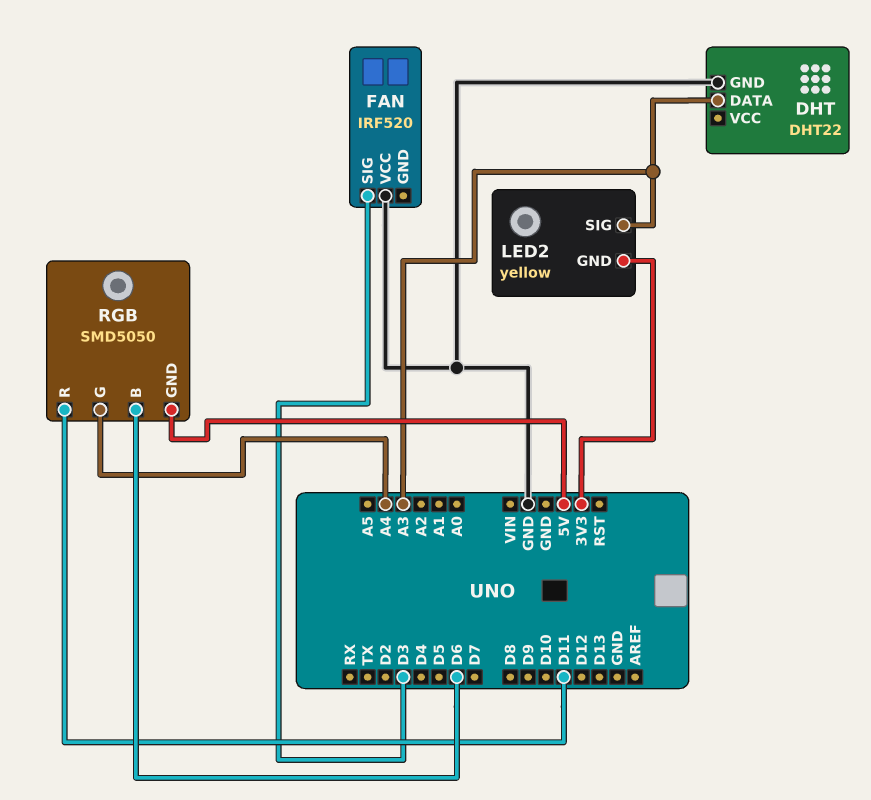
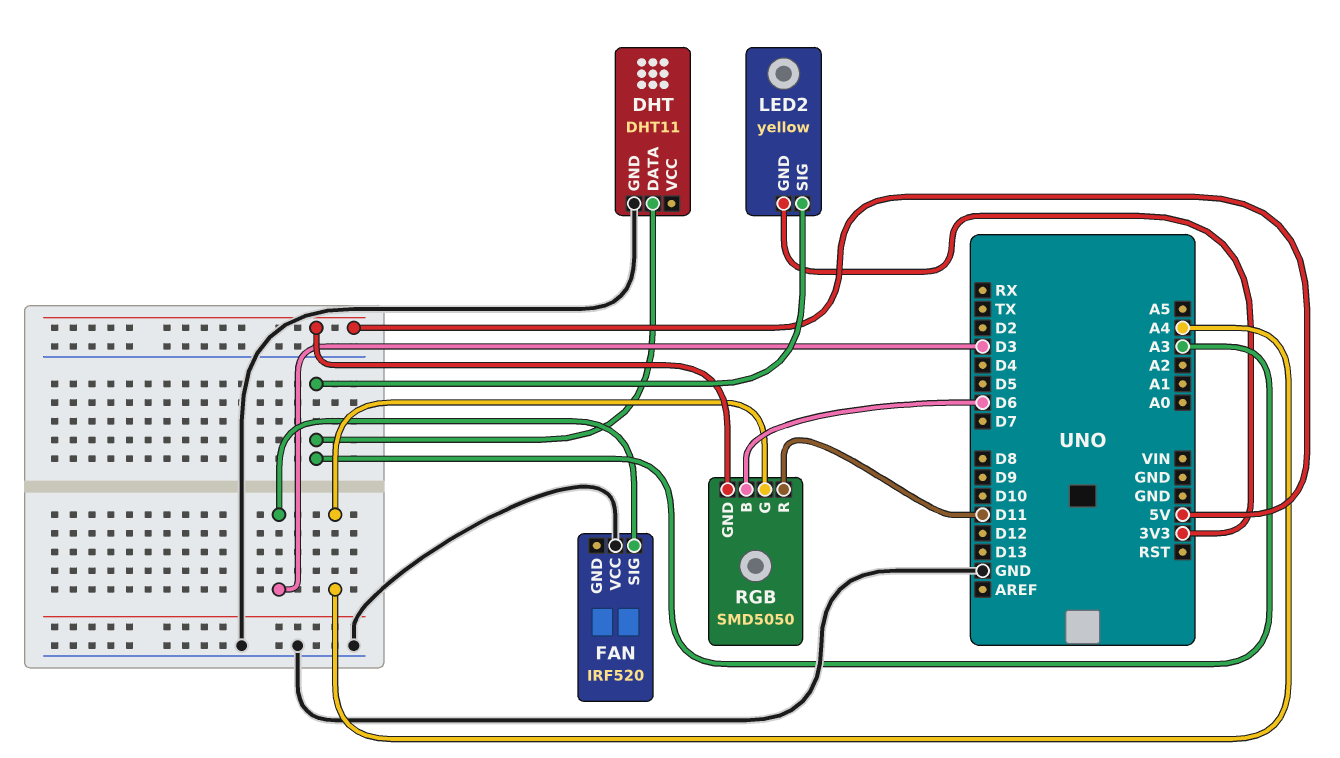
DHT: DHT22 -> DHT11

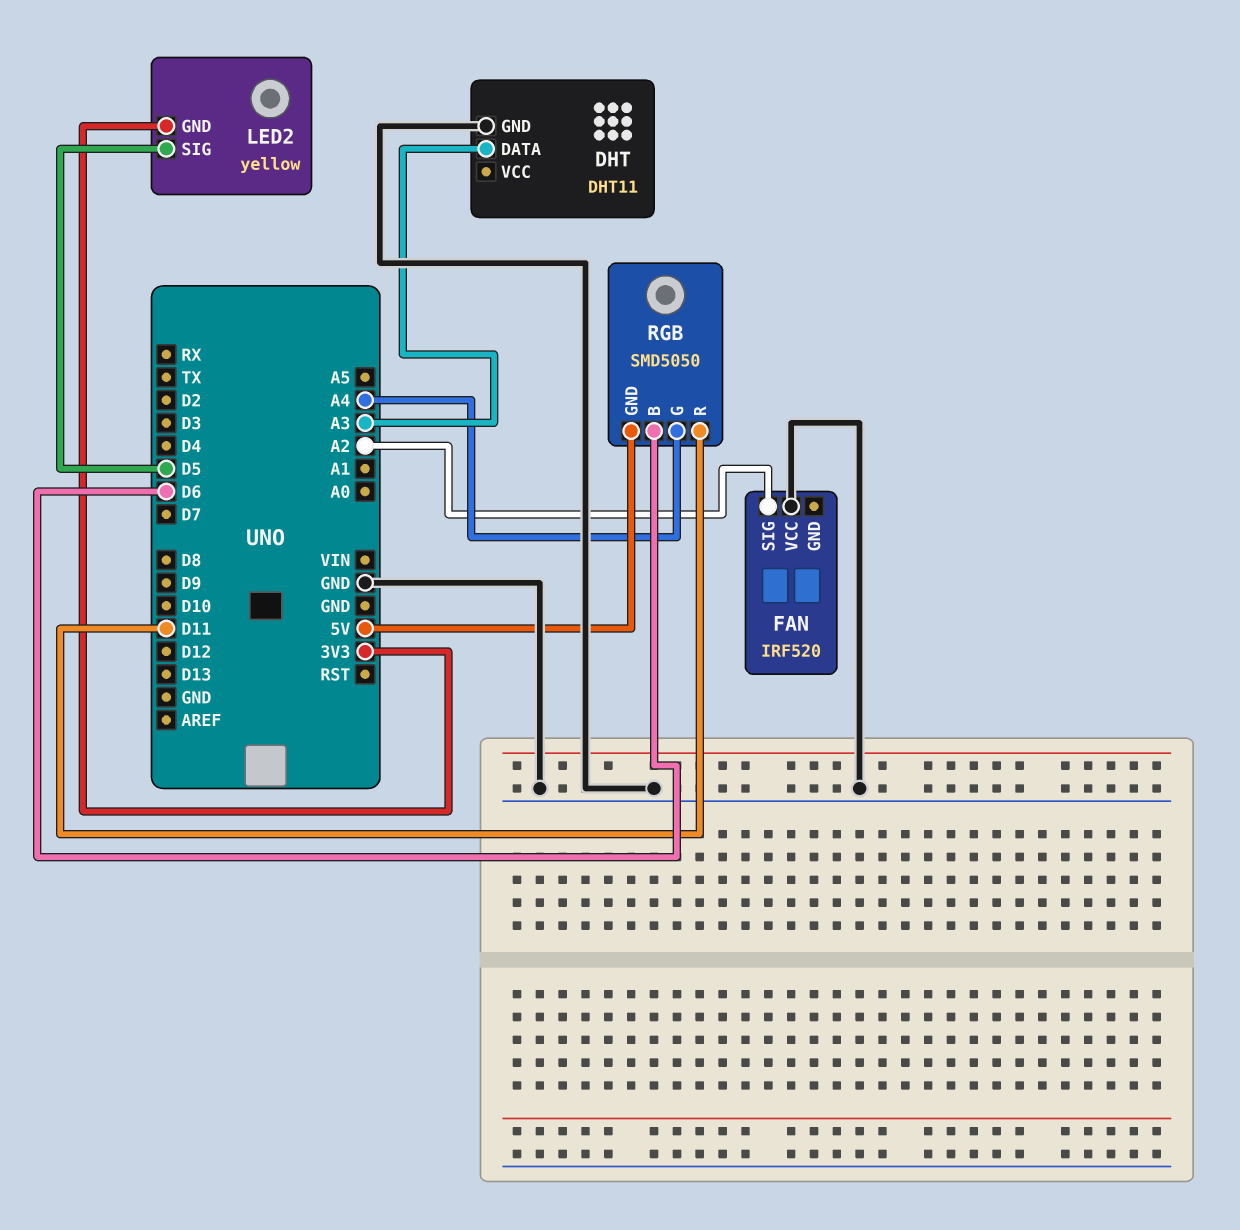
FAN pin SIG: D3 -> A2
LED2 pin SIG: A3 -> D5

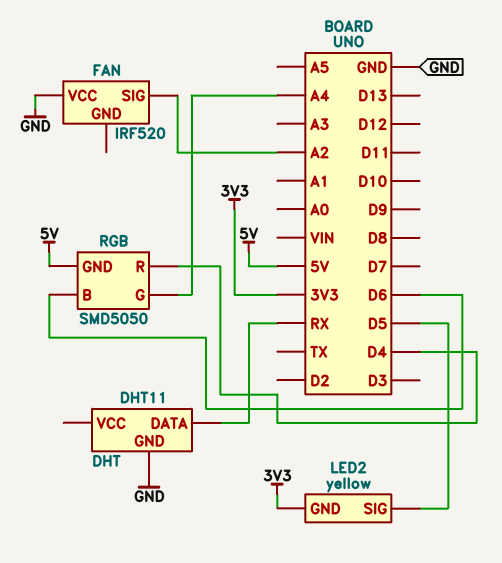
DHT pin DATA: A3 -> RX
RGB pin R: D11 -> D4

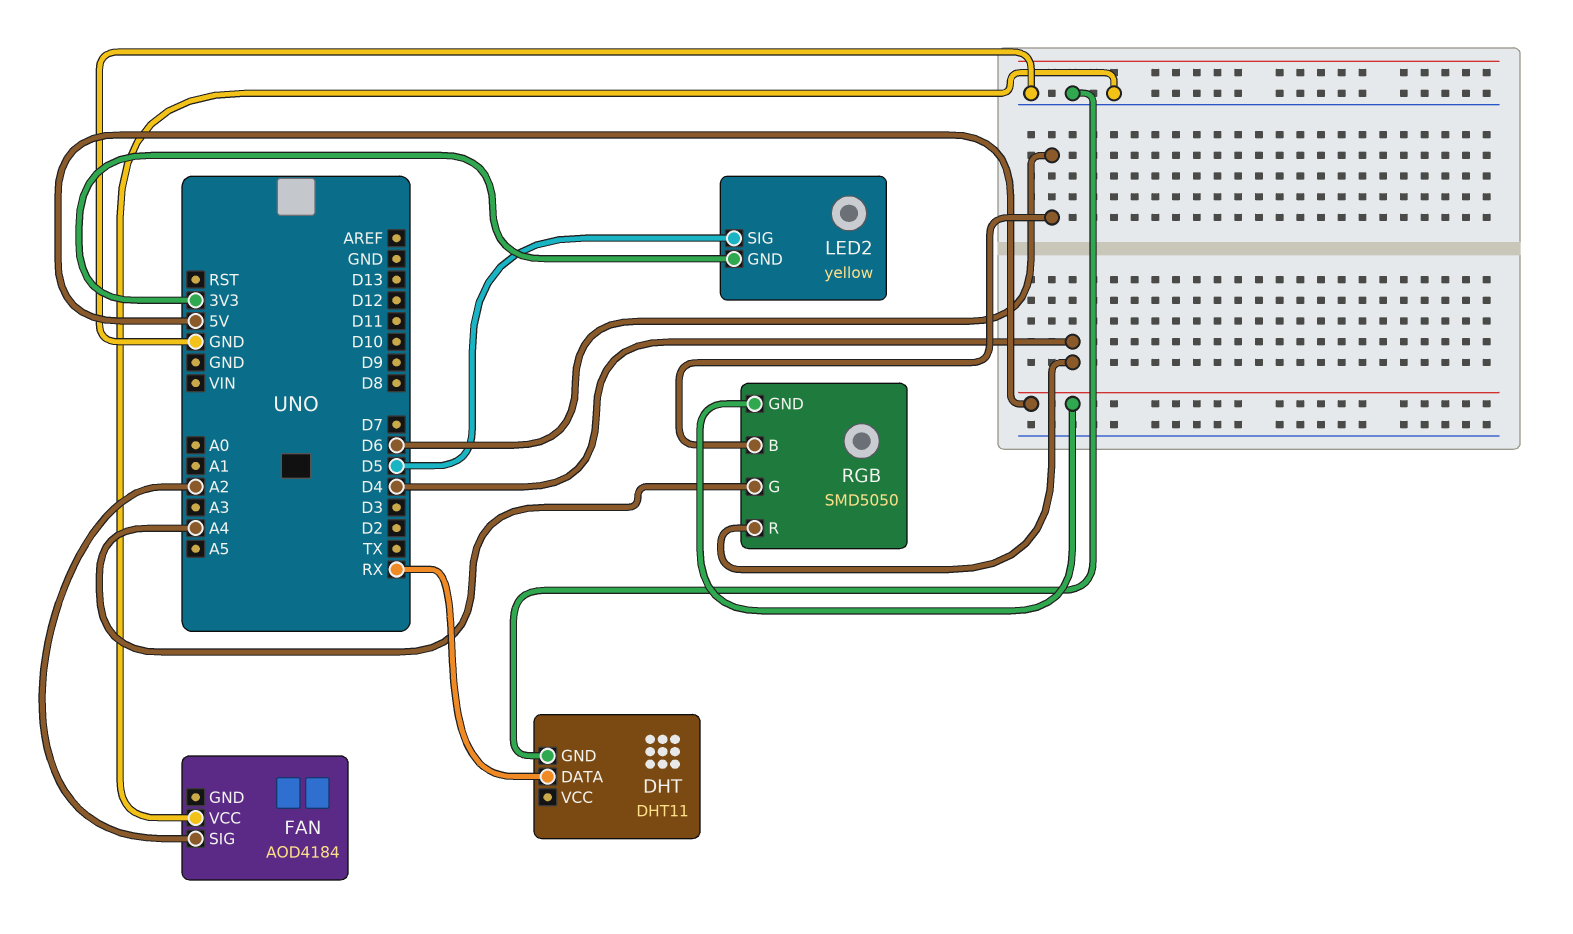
FAN: IRF520 -> AOD4184

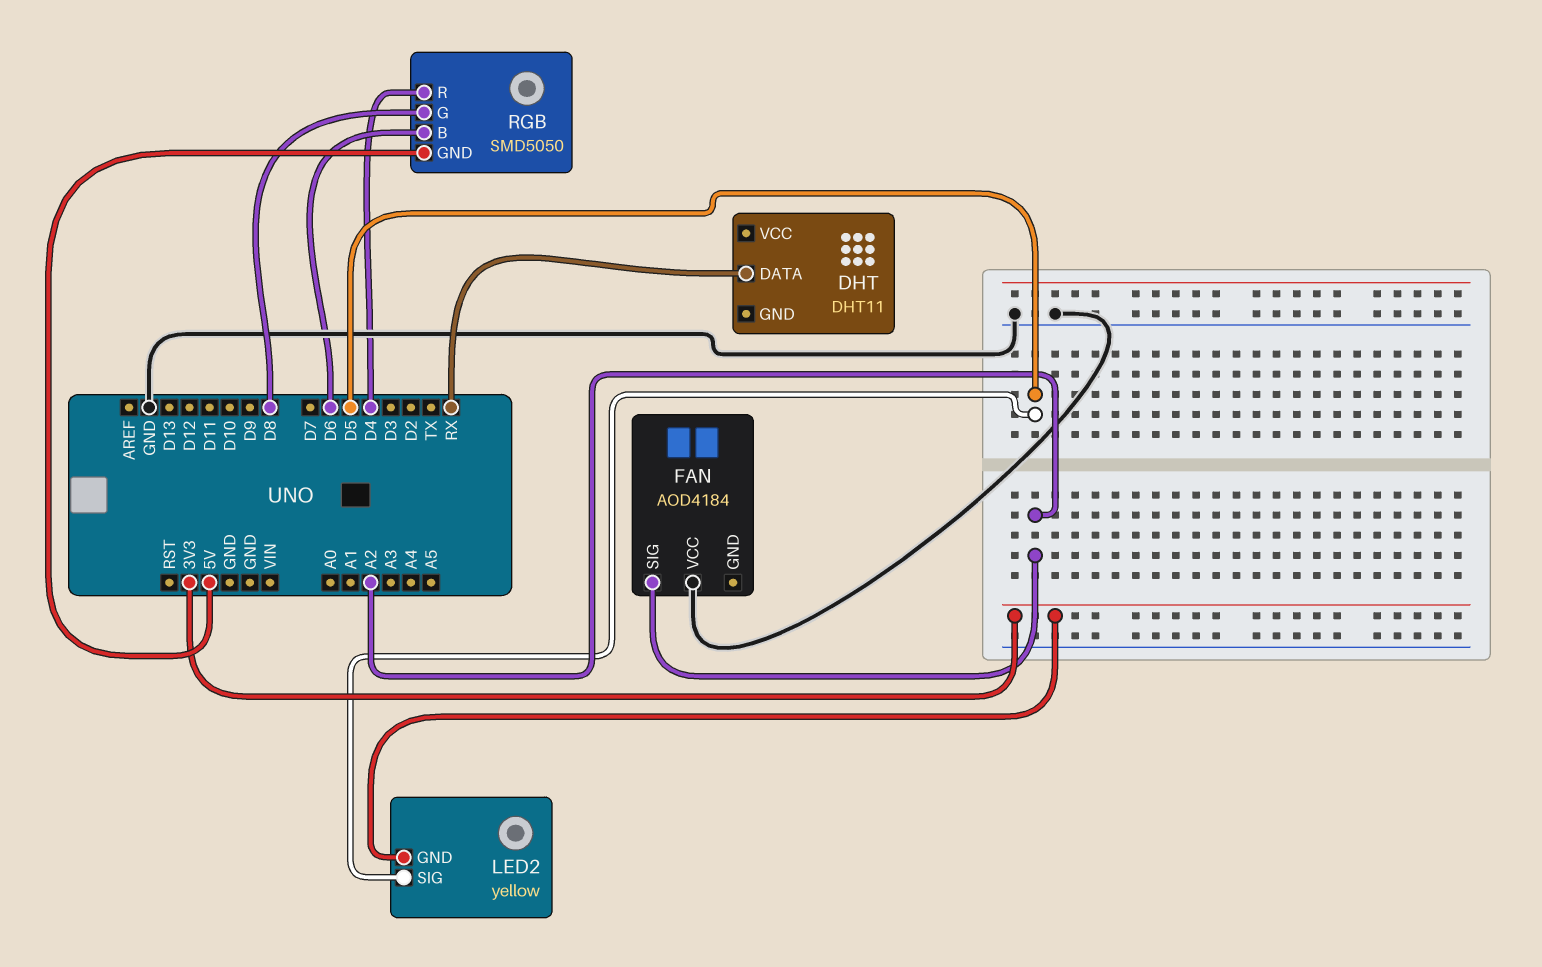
DHT pin GND: GND -> none
RGB pin G: A4 -> D8

